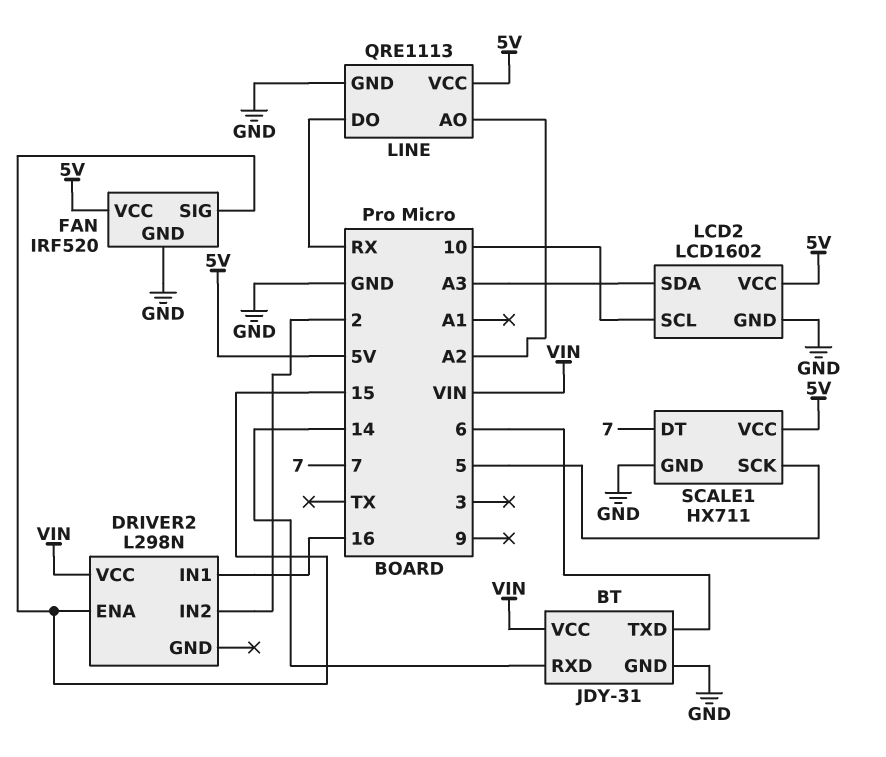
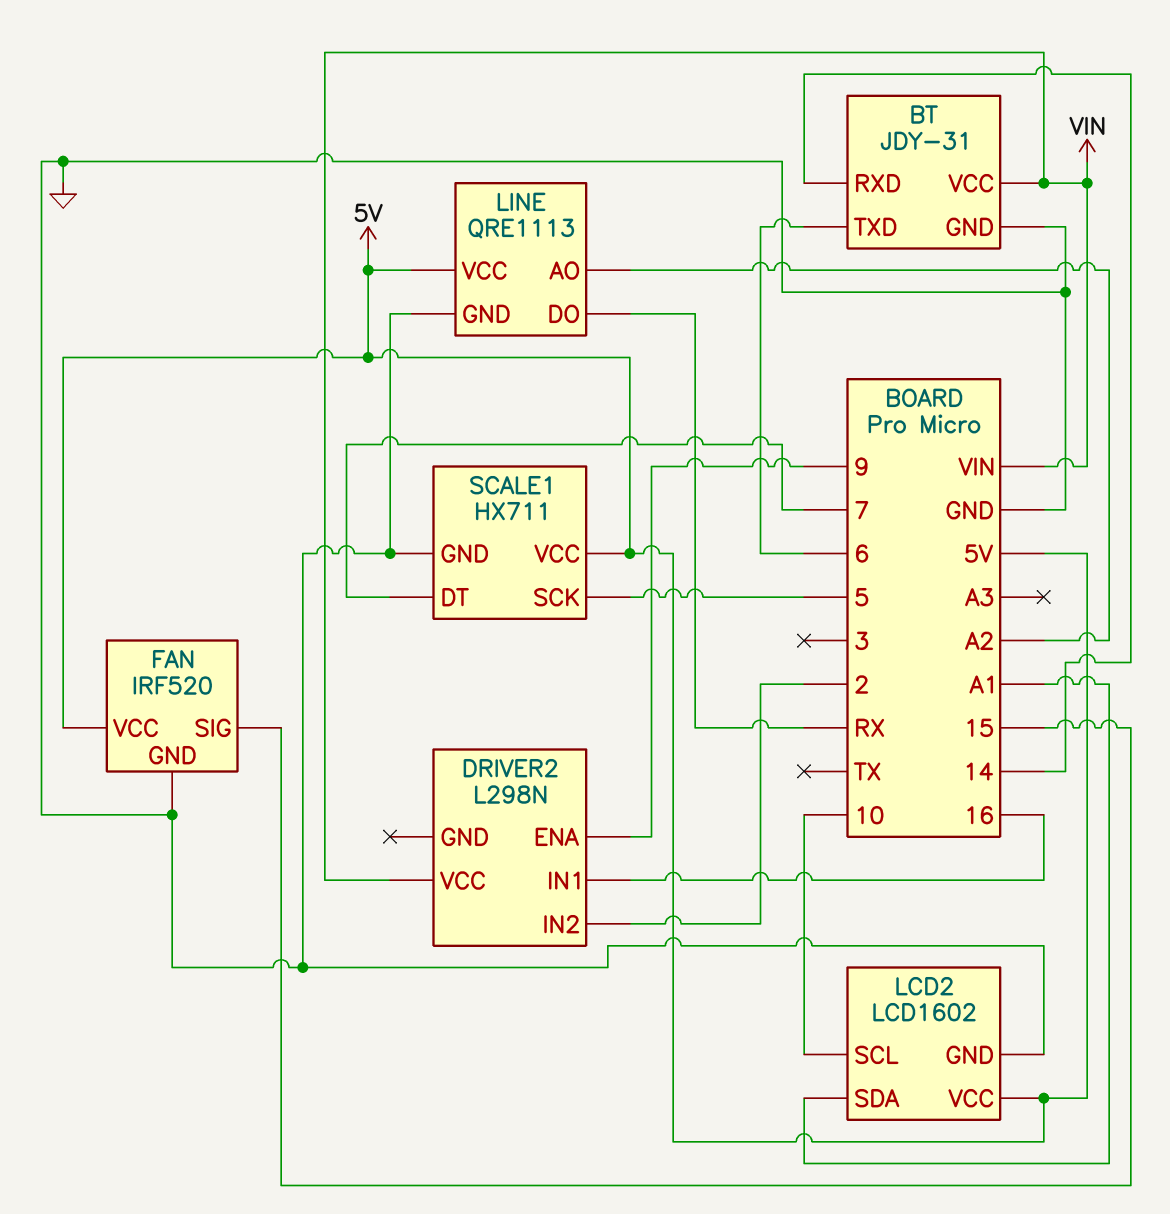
DRIVER2 pin ENA: 15 -> 9
LCD2 pin SDA: A3 -> A1

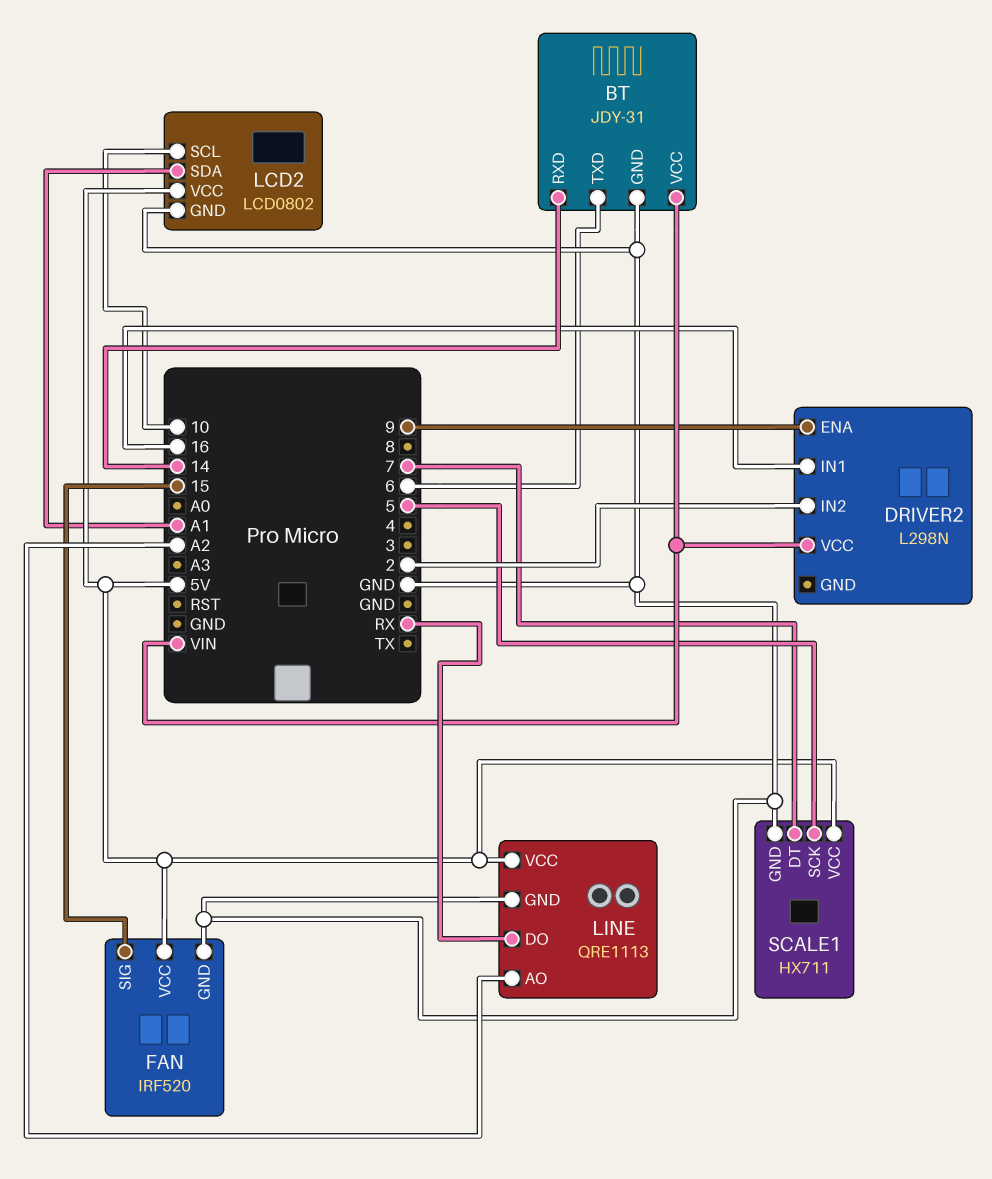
LCD2: LCD1602 -> LCD0802

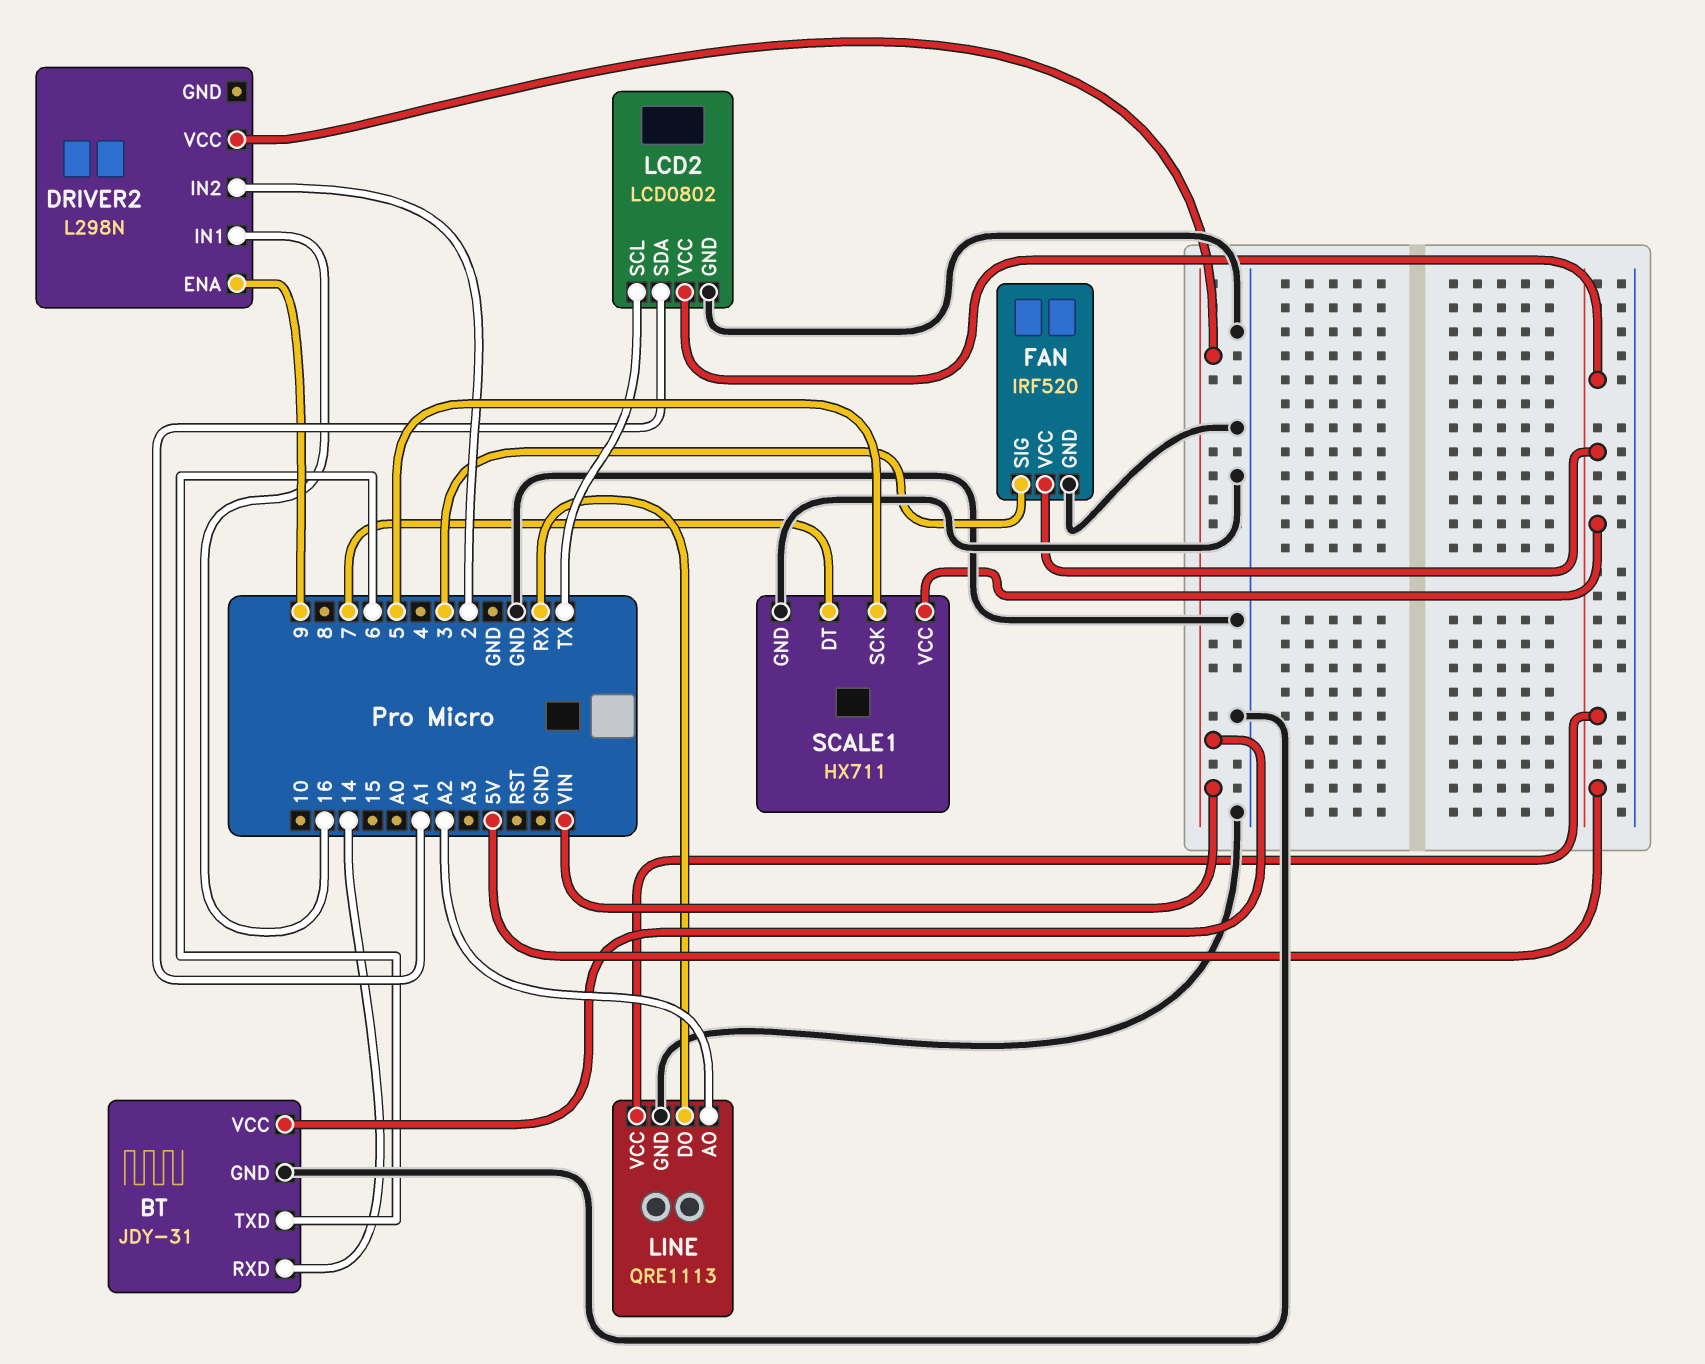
FAN pin SIG: 15 -> 3
LCD2 pin SCL: 10 -> TX

